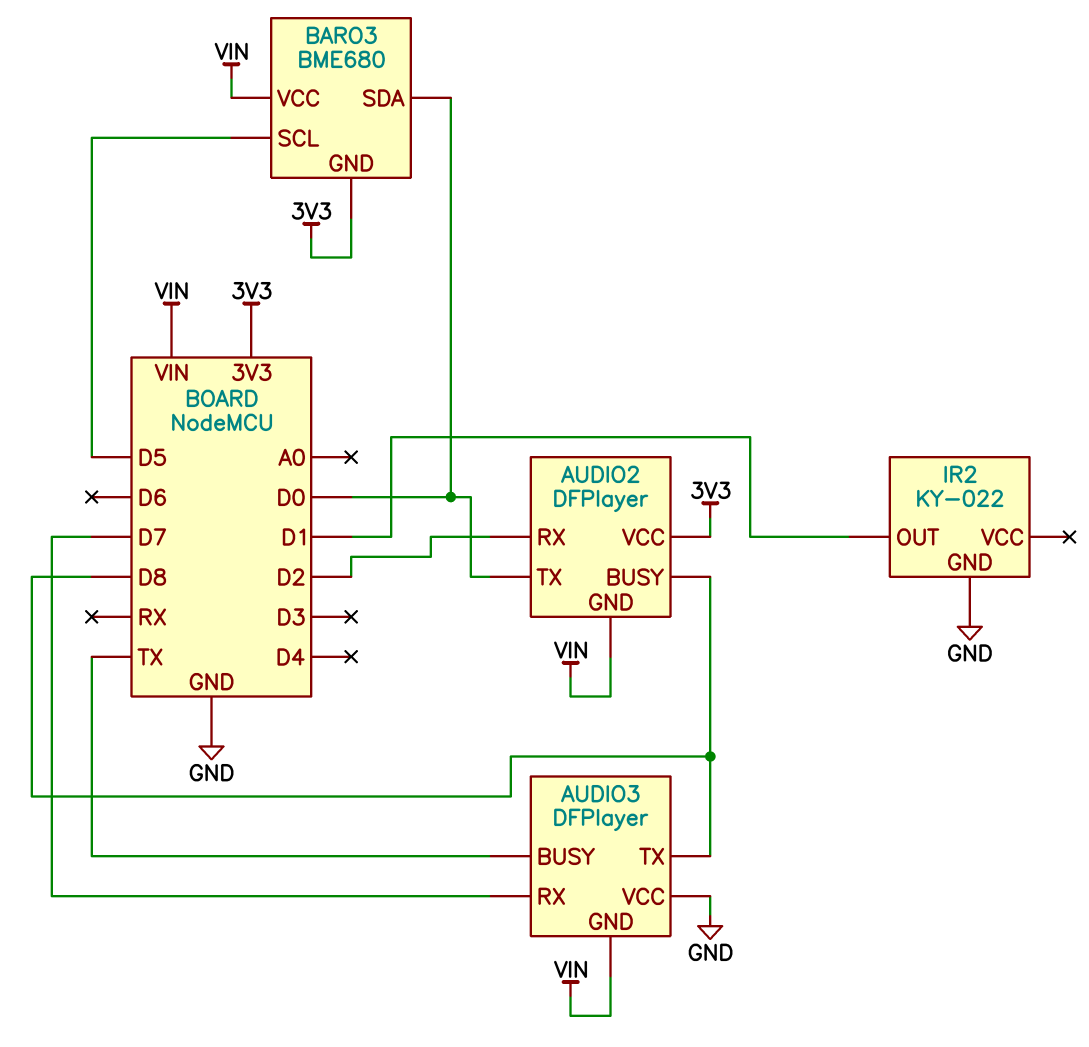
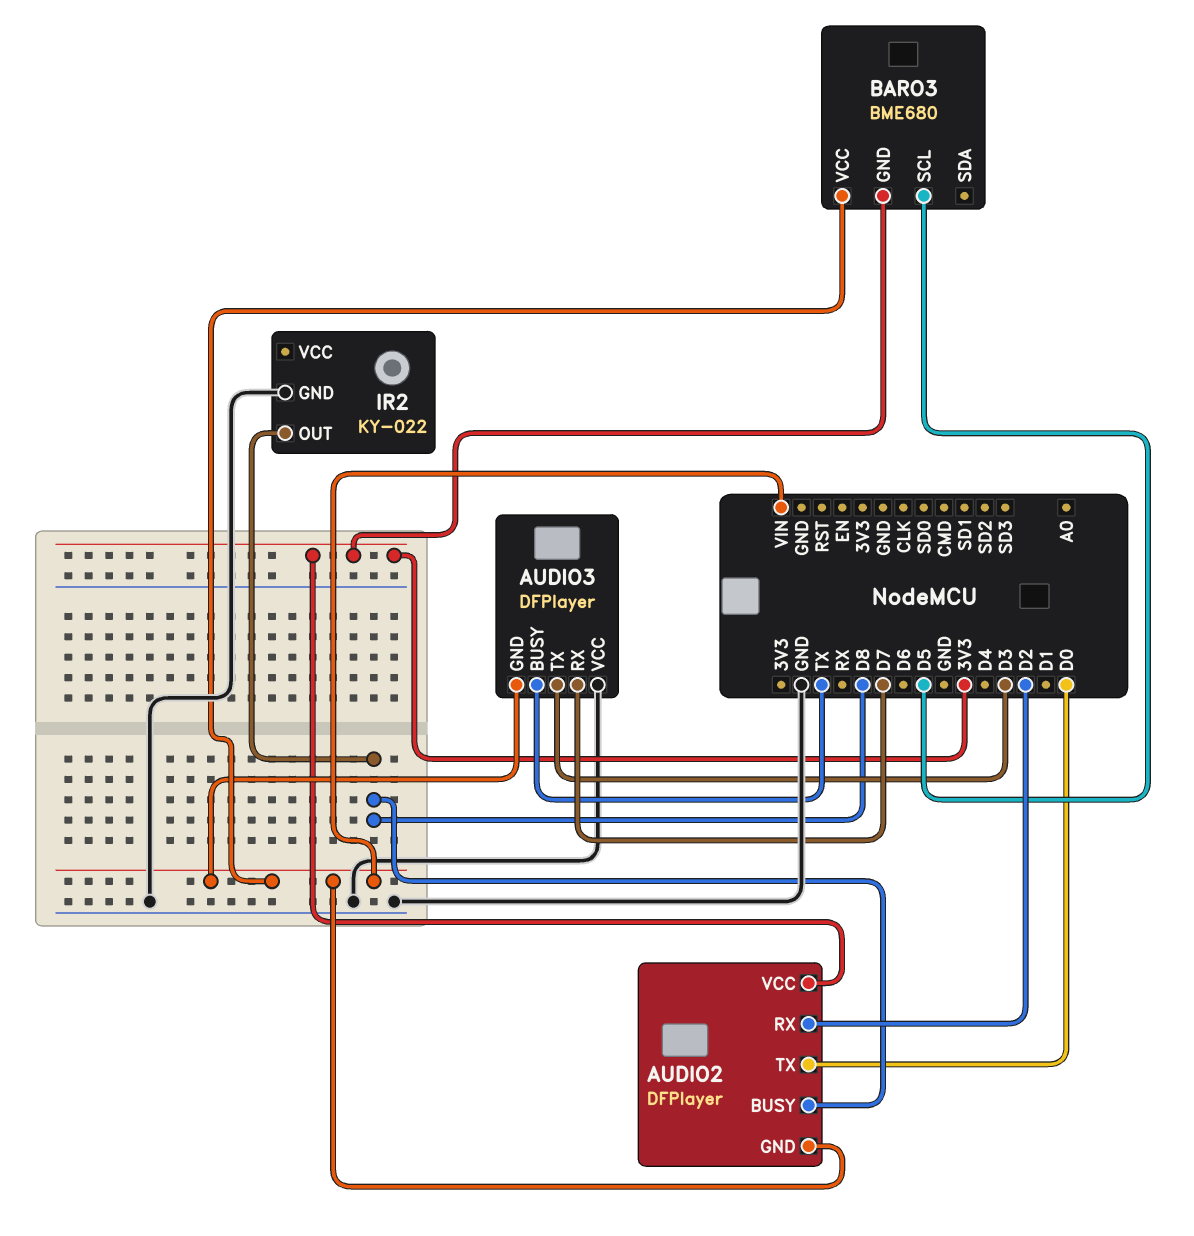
AUDIO3 pin TX: D8 -> D3
BARO3 pin SDA: D0 -> none
IR2 pin OUT: D1 -> D8

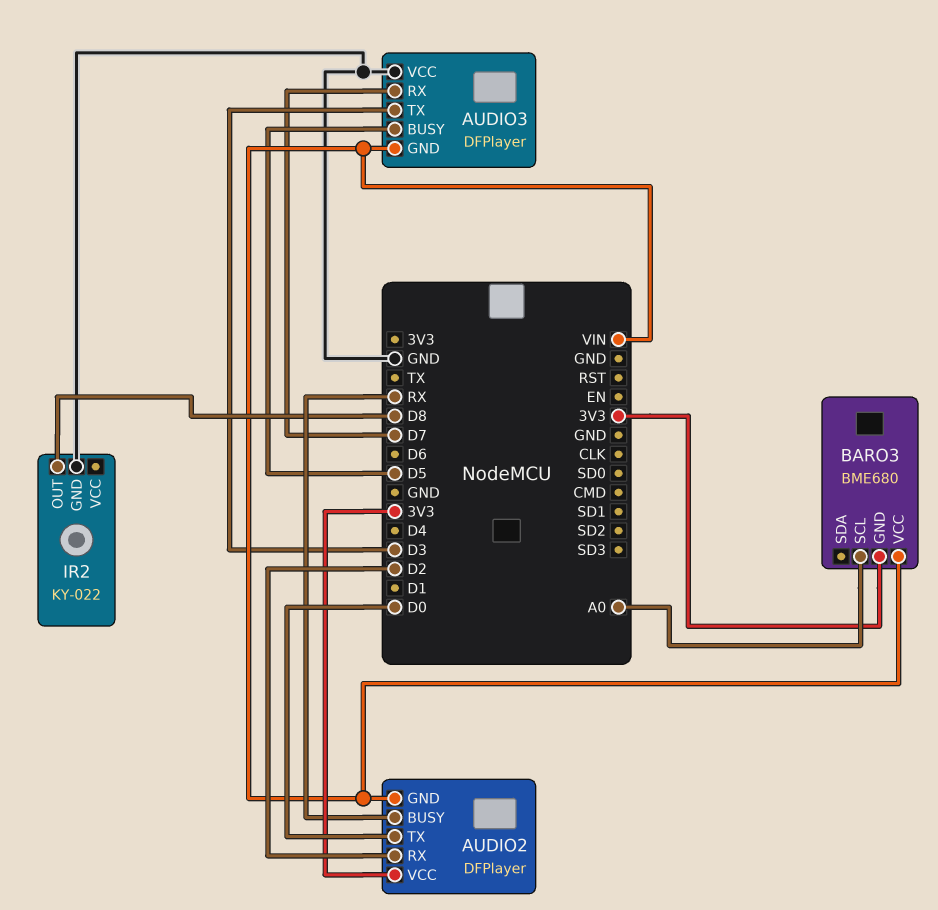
AUDIO2 pin BUSY: D8 -> RX
AUDIO3 pin BUSY: TX -> D5
BARO3 pin SCL: D5 -> A0

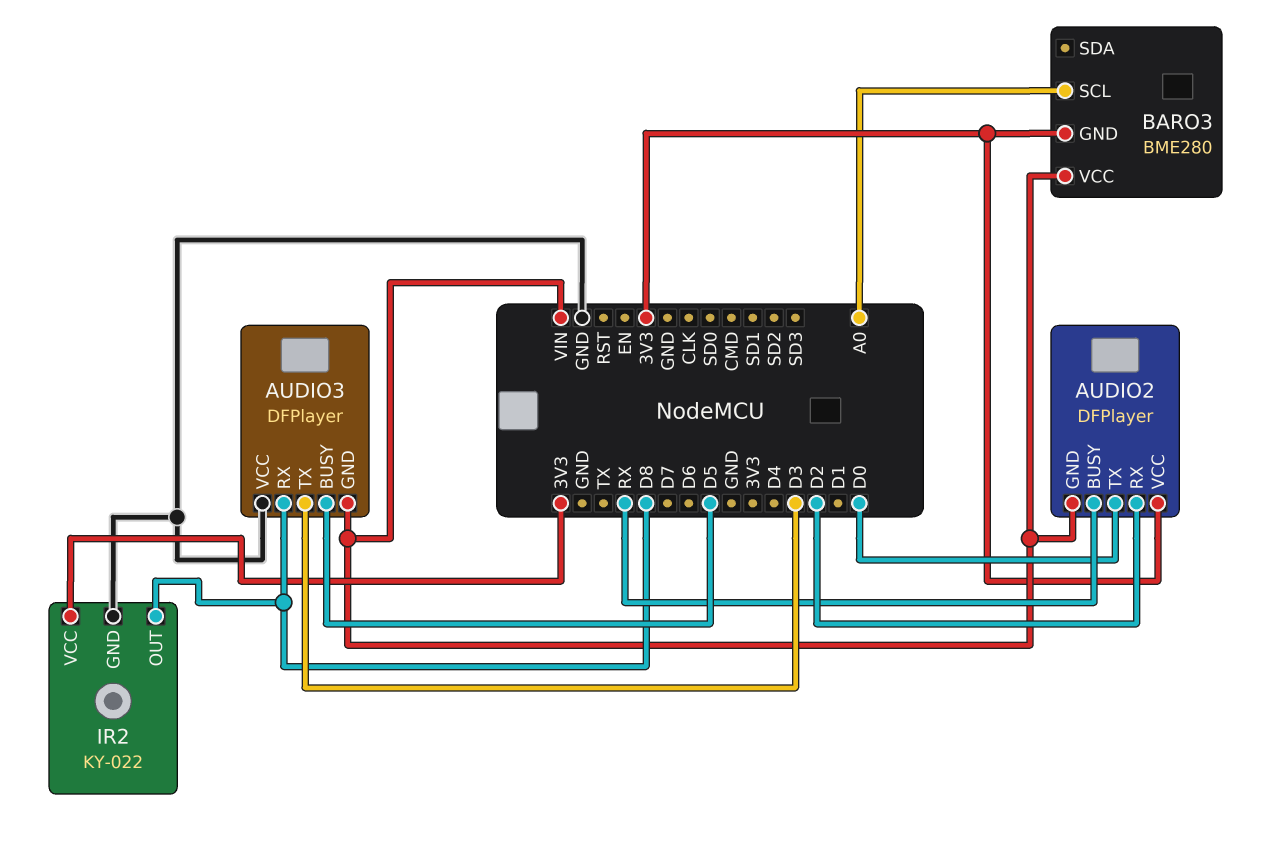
AUDIO3 pin RX: D7 -> D8
BARO3: BME680 -> BME280
IR2 pin VCC: none -> 3V3

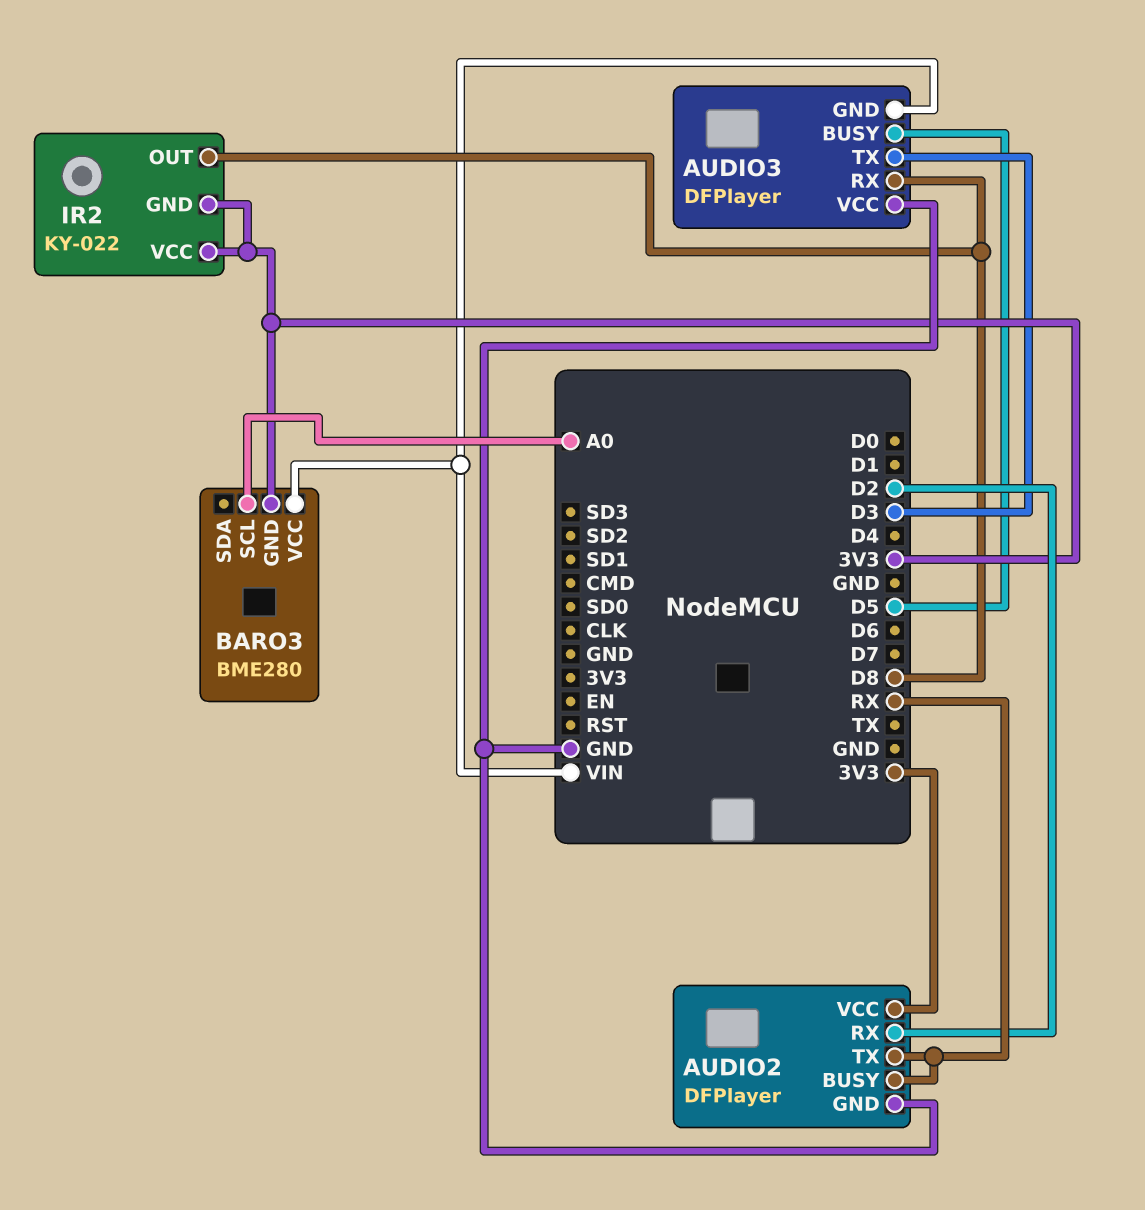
AUDIO2 pin GND: VIN -> GND
AUDIO2 pin TX: D0 -> RX
IR2 pin GND: GND -> 3V3

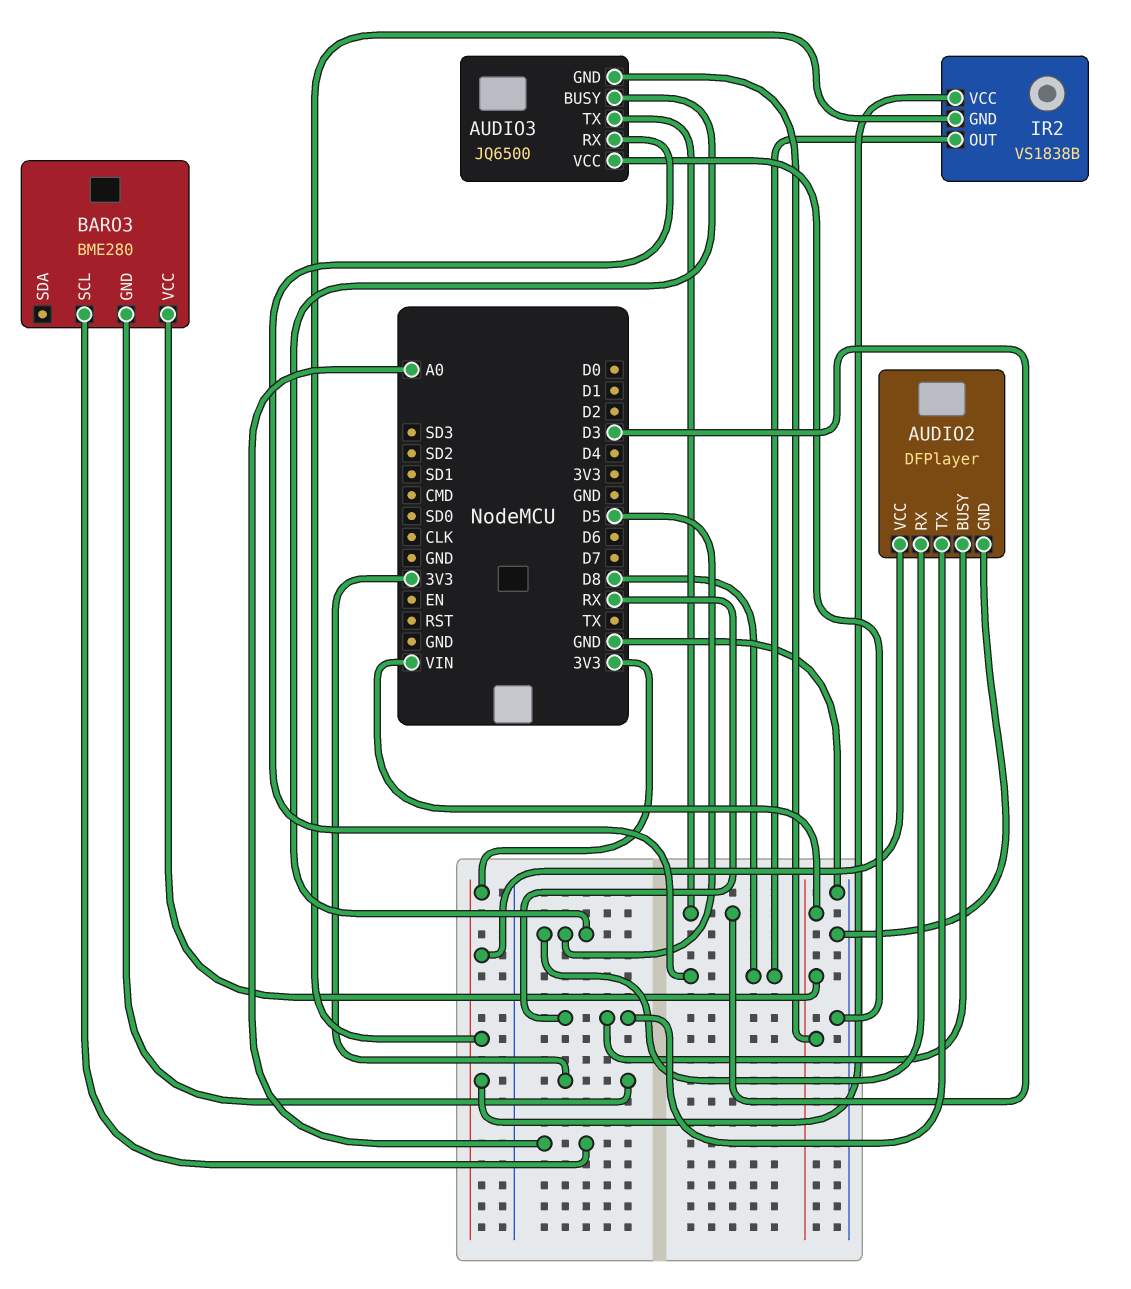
AUDIO2 pin RX: D2 -> D5
AUDIO3: DFPlayer -> JQ6500
IR2: KY-022 -> VS1838B

